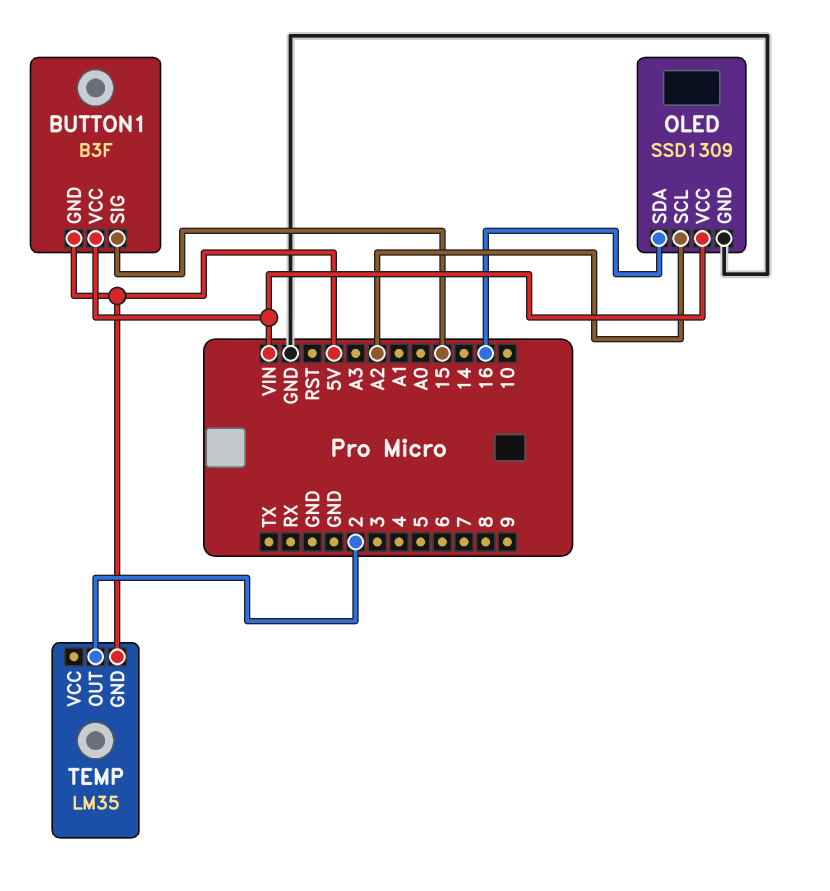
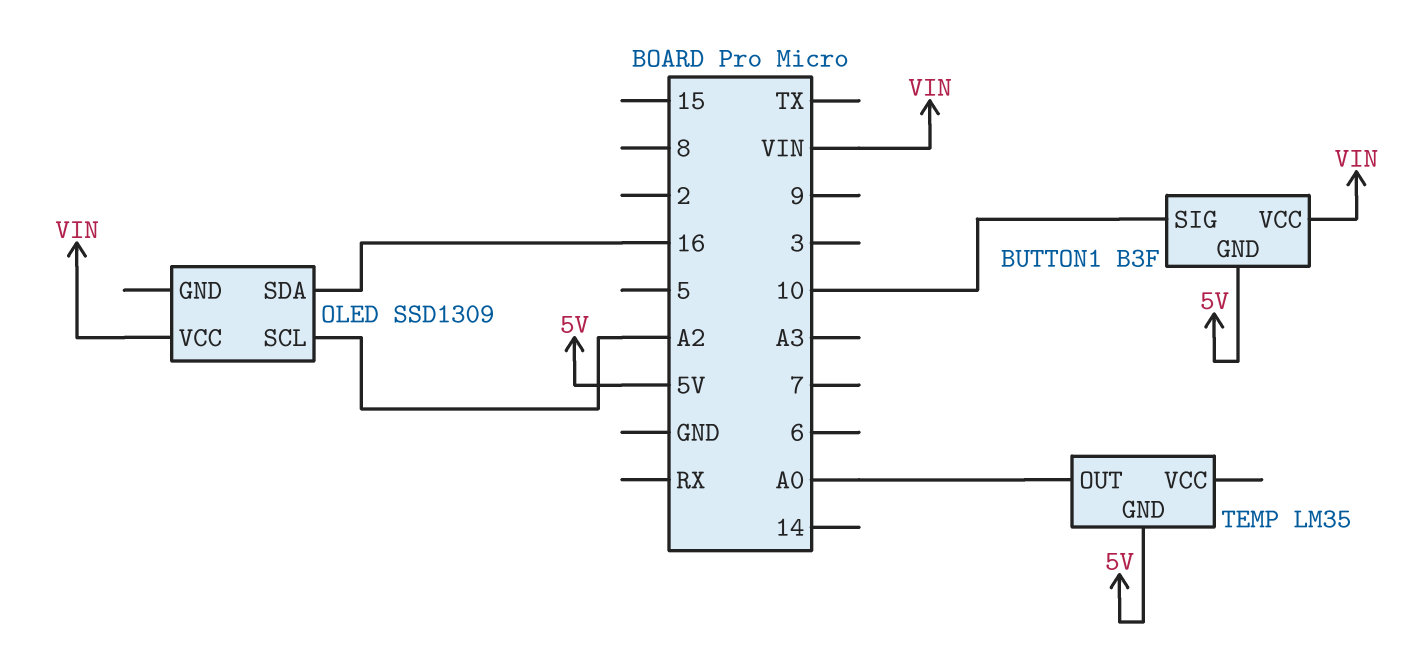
BUTTON1 pin SIG: 15 -> 10
OLED pin GND: GND -> none
TEMP pin OUT: 2 -> A0

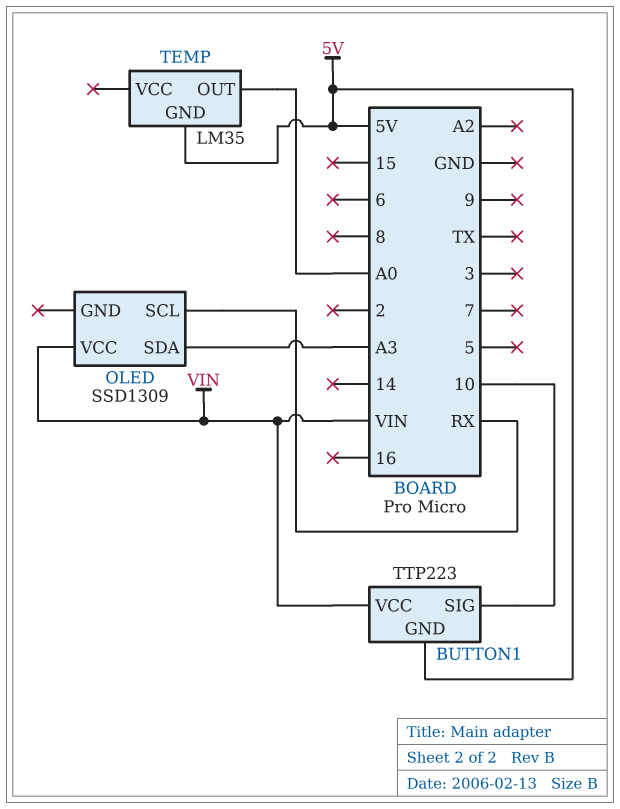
BUTTON1: B3F -> TTP223
OLED pin SCL: A2 -> RX
OLED pin SDA: 16 -> A3

